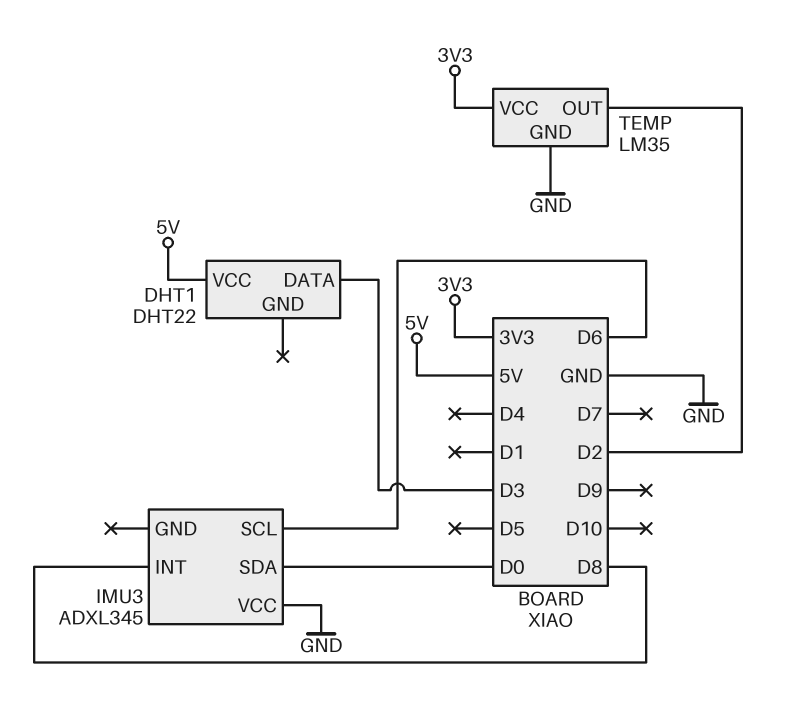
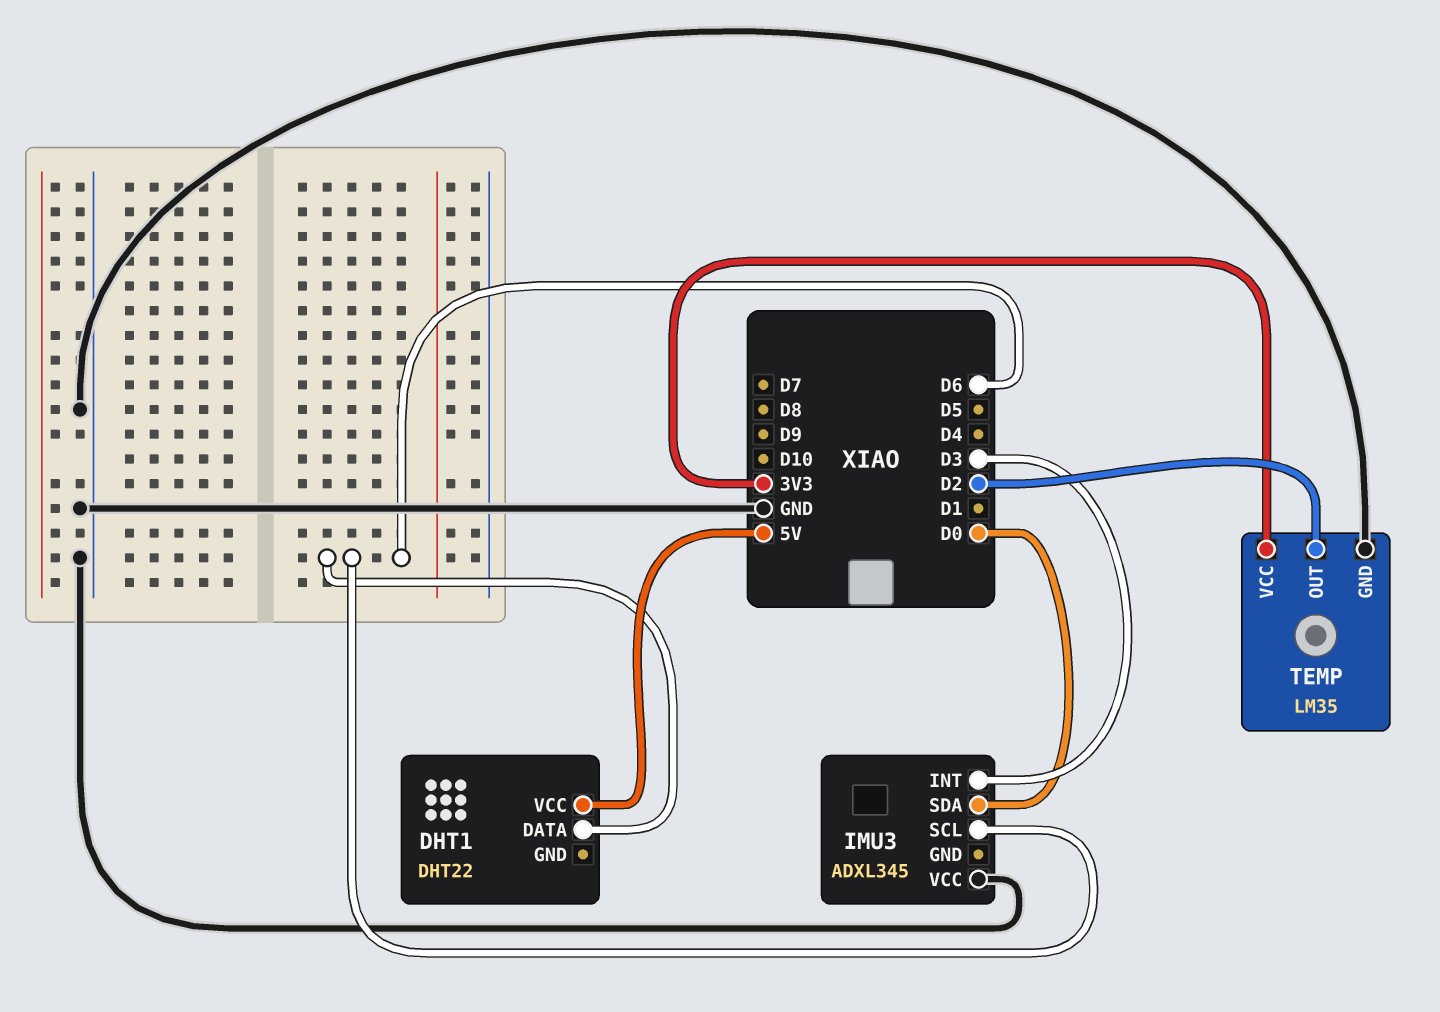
DHT1 pin DATA: D3 -> D6
IMU3 pin INT: D8 -> D3

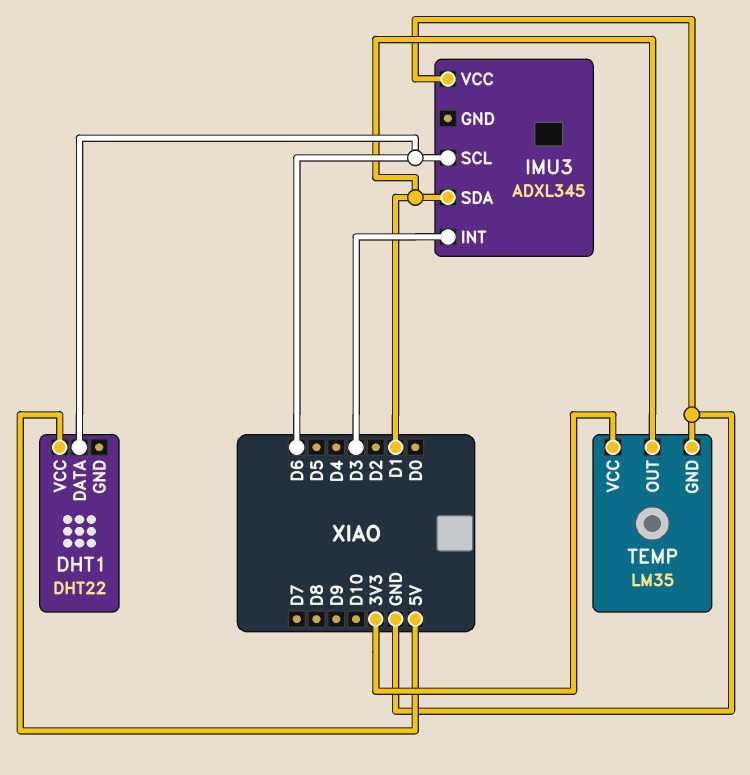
IMU3 pin SDA: D0 -> D1
TEMP pin OUT: D2 -> D1

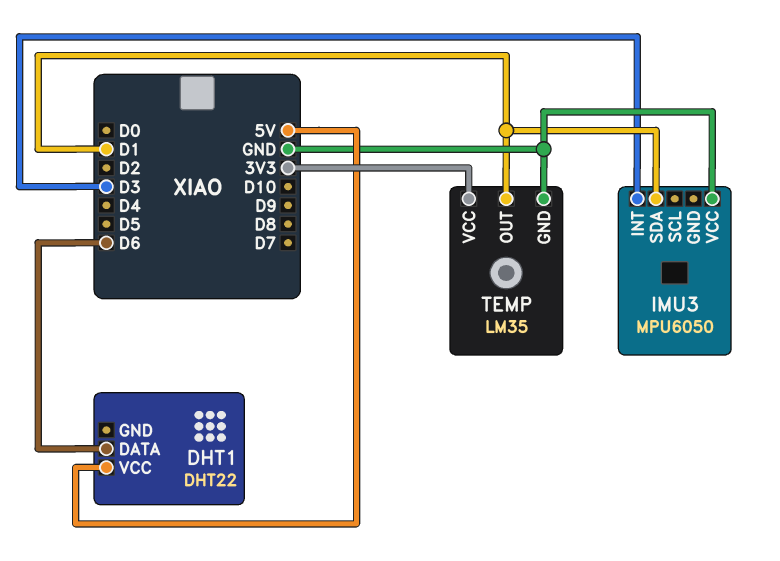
IMU3: ADXL345 -> MPU6050
IMU3 pin SCL: D6 -> none

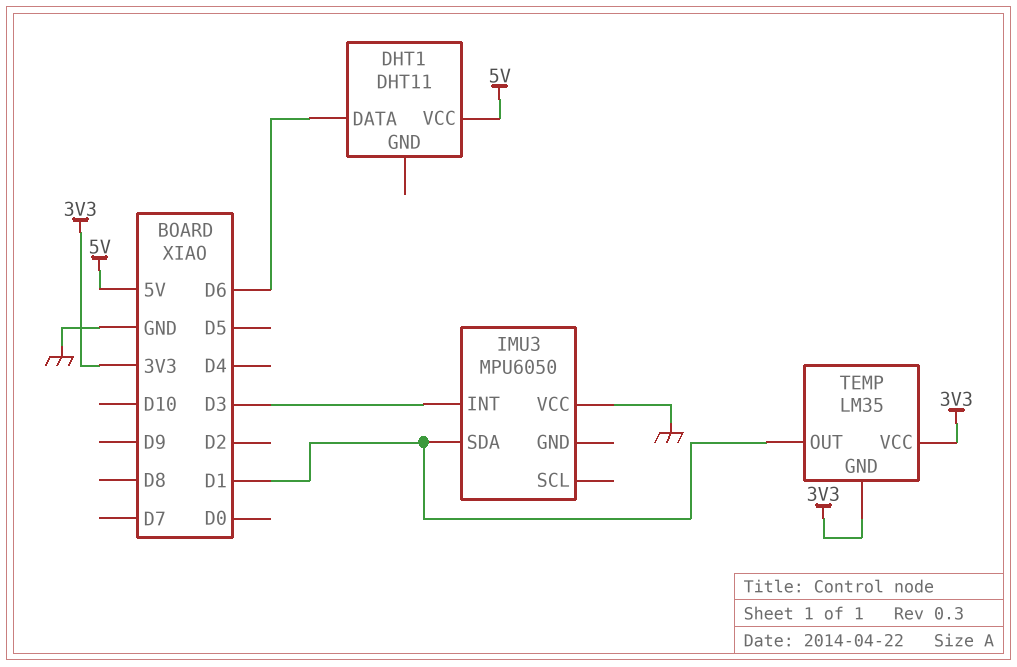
DHT1: DHT22 -> DHT11
TEMP pin GND: GND -> 3V3

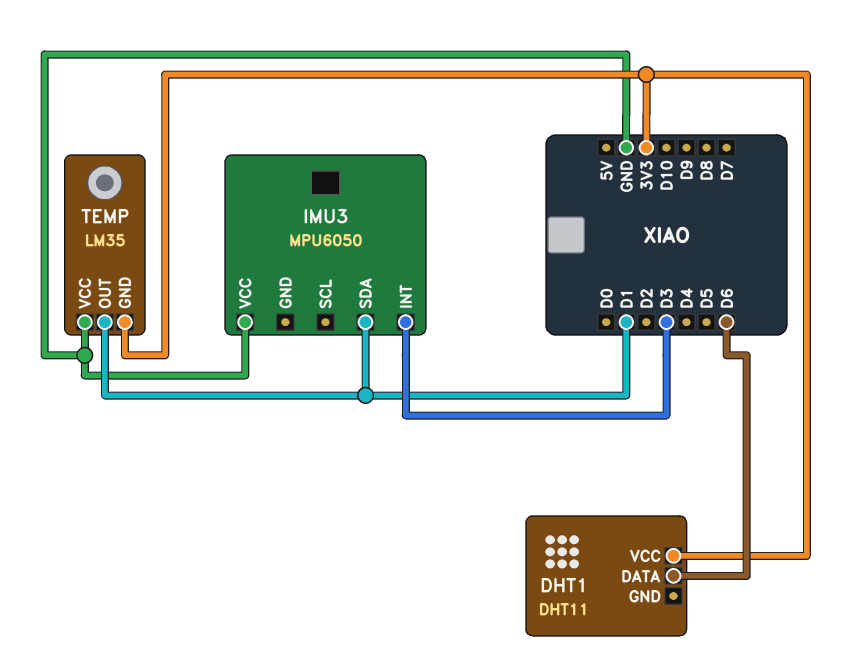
DHT1 pin VCC: 5V -> 3V3
TEMP pin VCC: 3V3 -> GND

